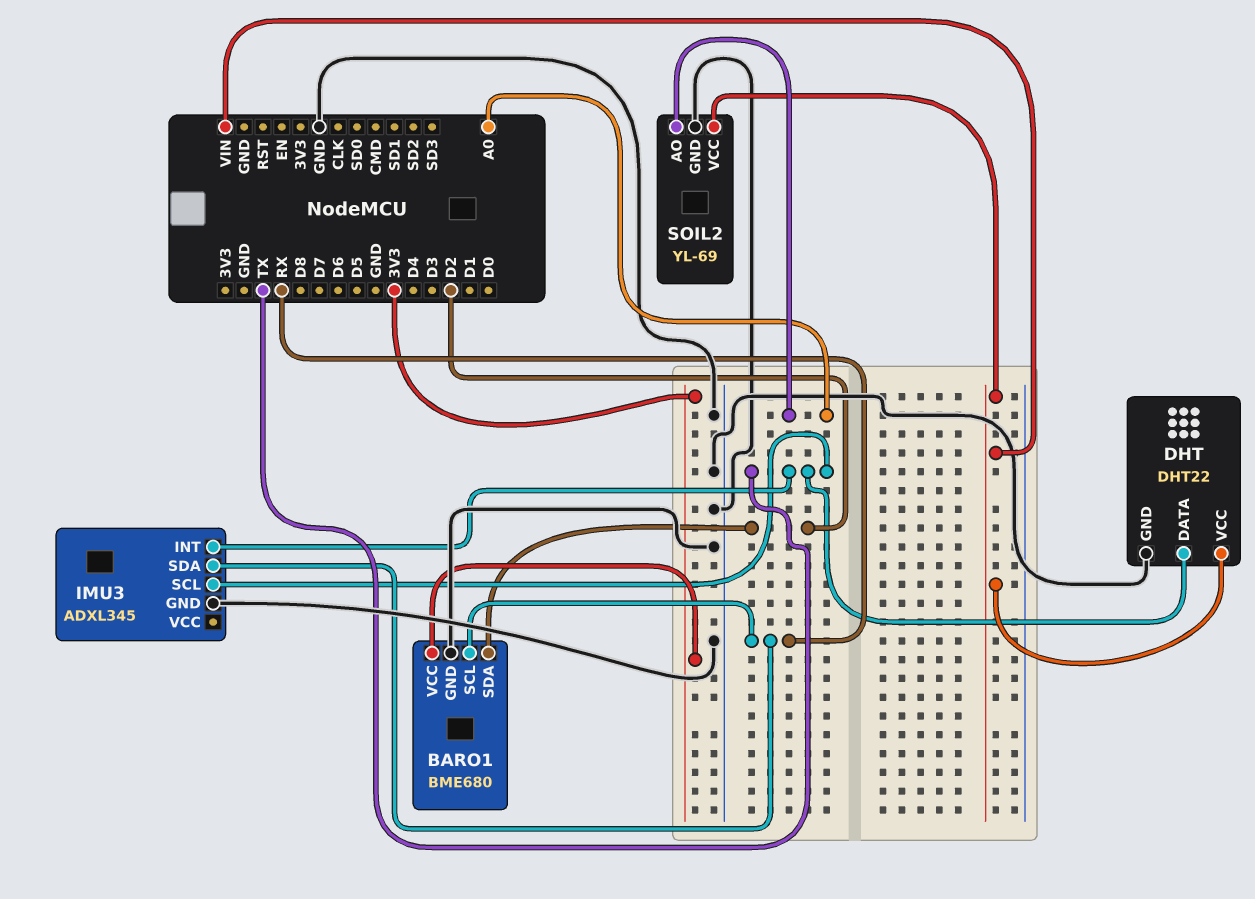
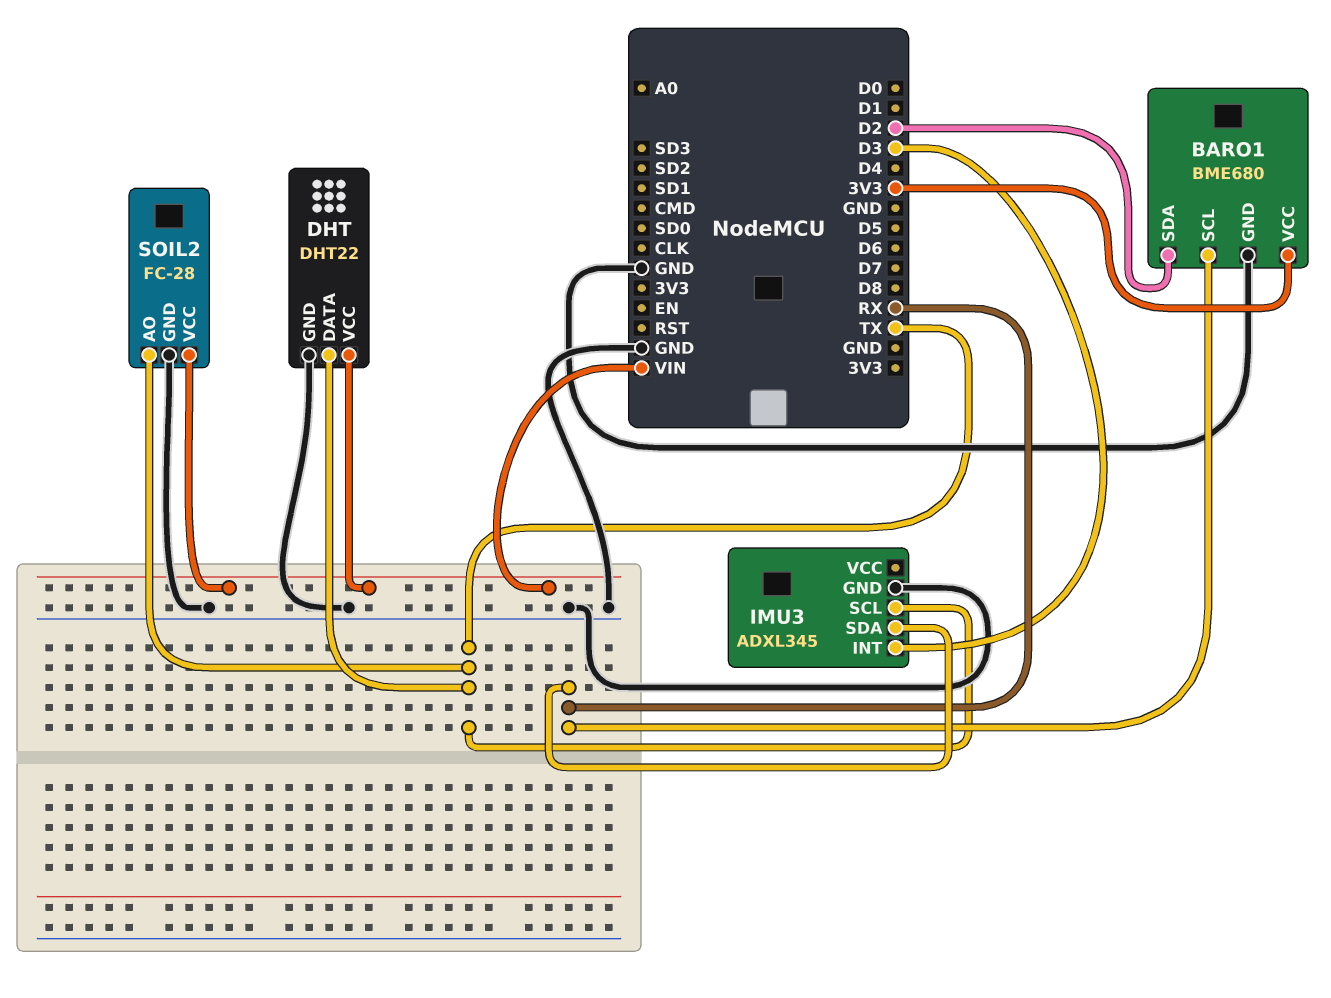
IMU3 pin INT: TX -> D3
SOIL2: YL-69 -> FC-28
SOIL2 pin AO: A0 -> TX

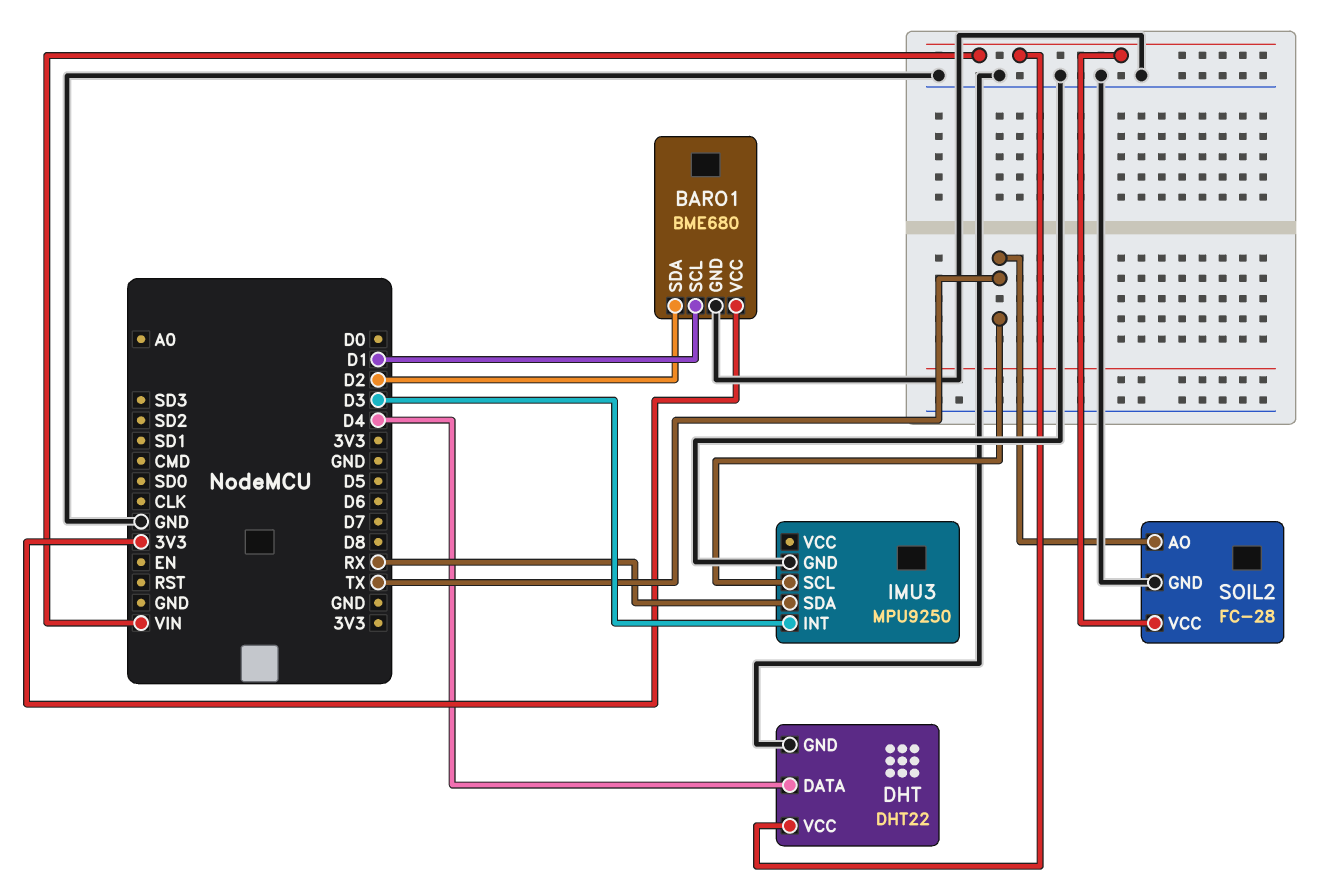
BARO1 pin SCL: RX -> D1
DHT pin DATA: TX -> D4
IMU3: ADXL345 -> MPU9250

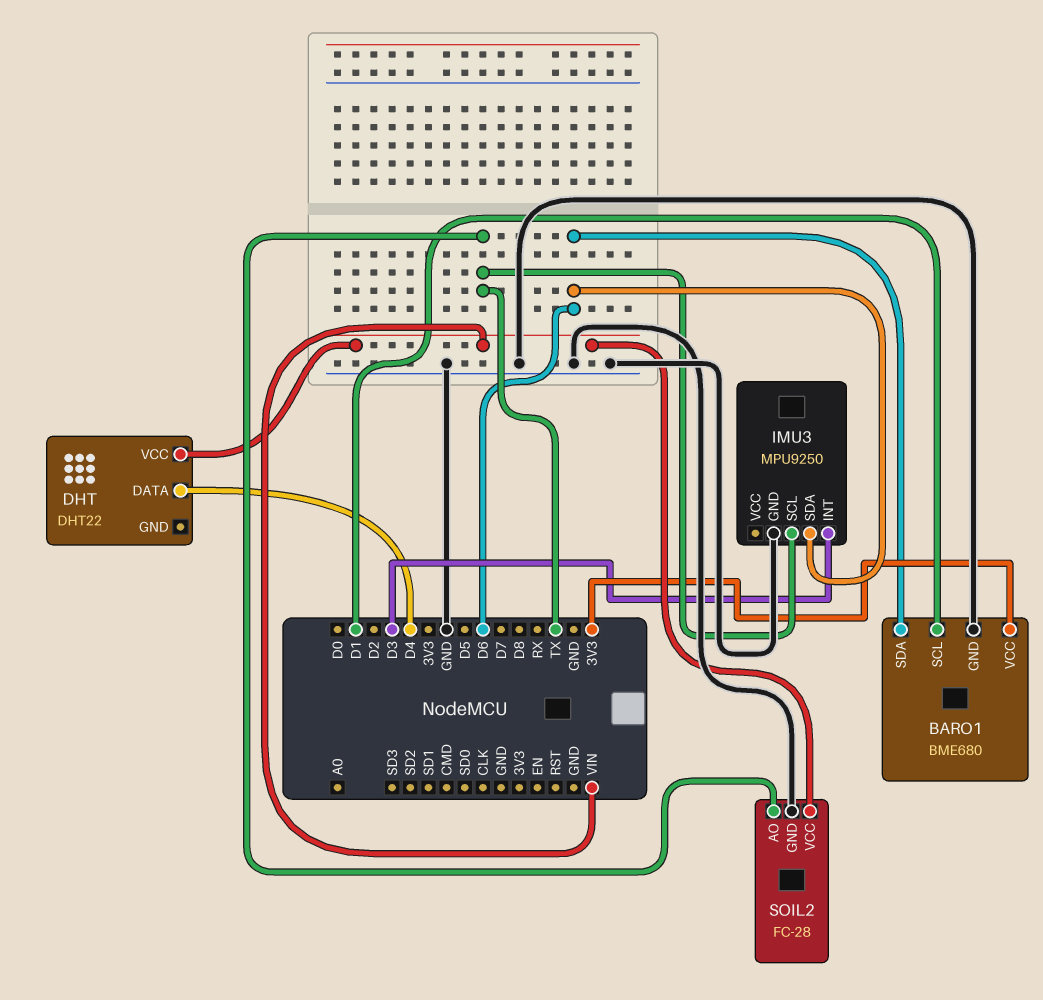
BARO1 pin SDA: D2 -> D6
DHT pin GND: GND -> none
IMU3 pin SDA: RX -> D6

